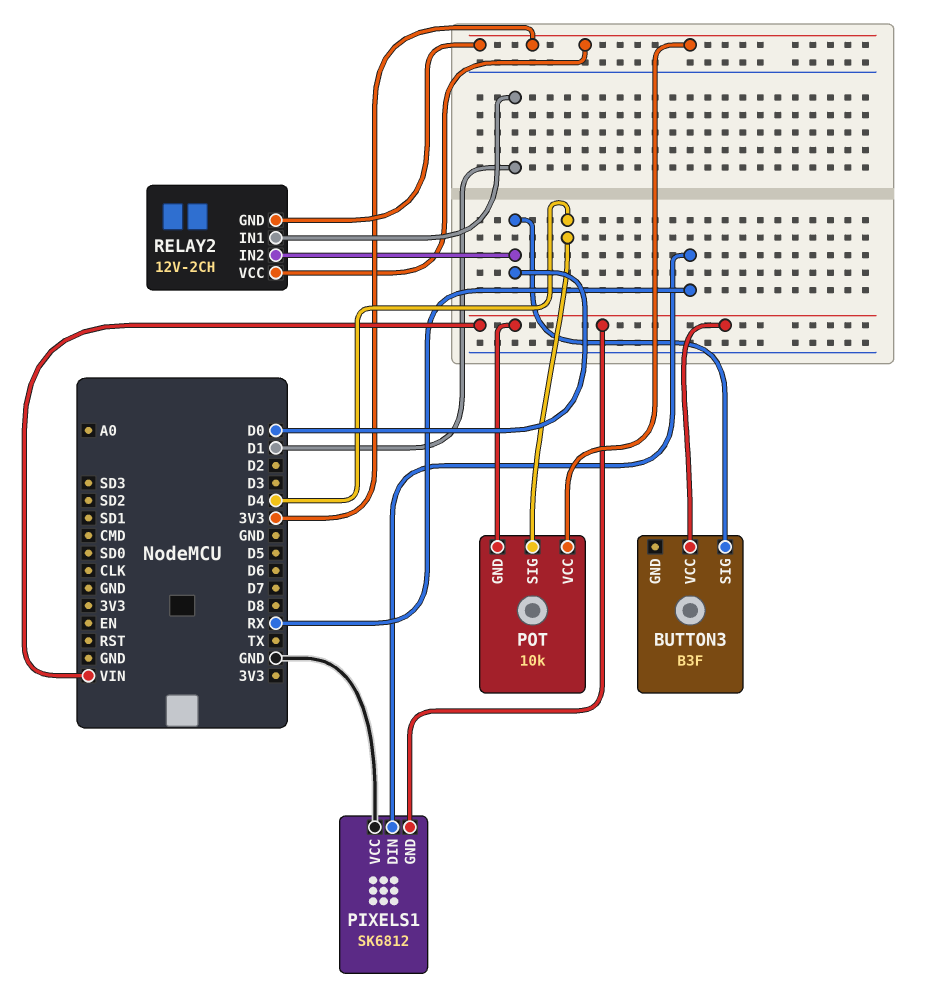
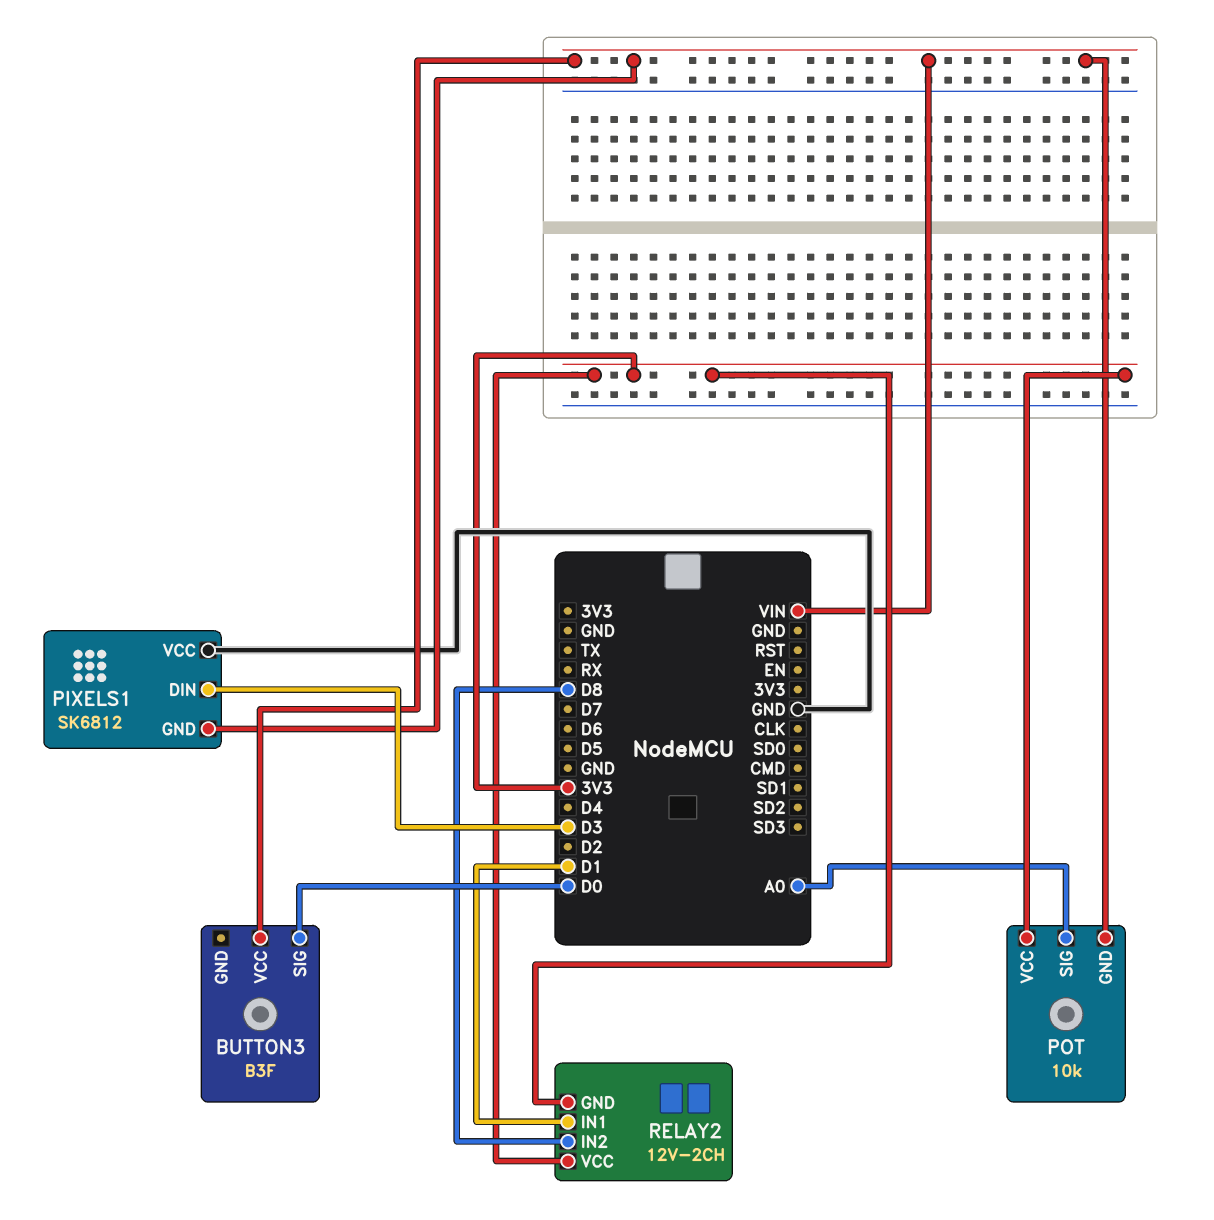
PIXELS1 pin DIN: RX -> D3
POT pin SIG: D4 -> A0
RELAY2 pin IN2: D0 -> D8

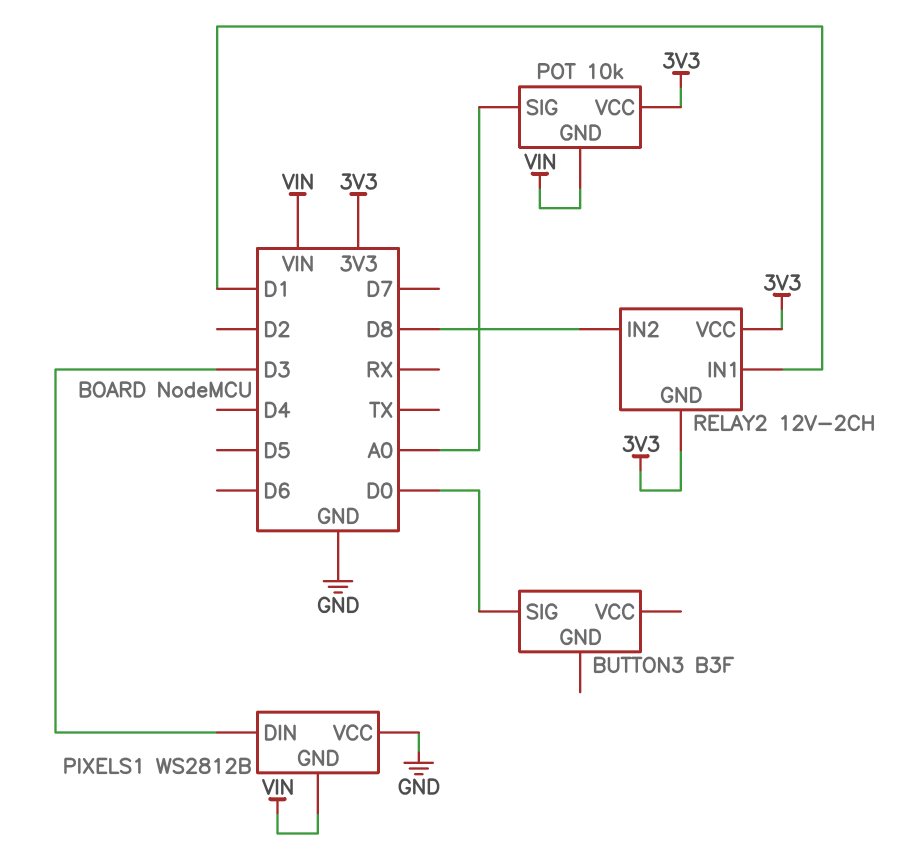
BUTTON3 pin VCC: VIN -> none
PIXELS1: SK6812 -> WS2812B

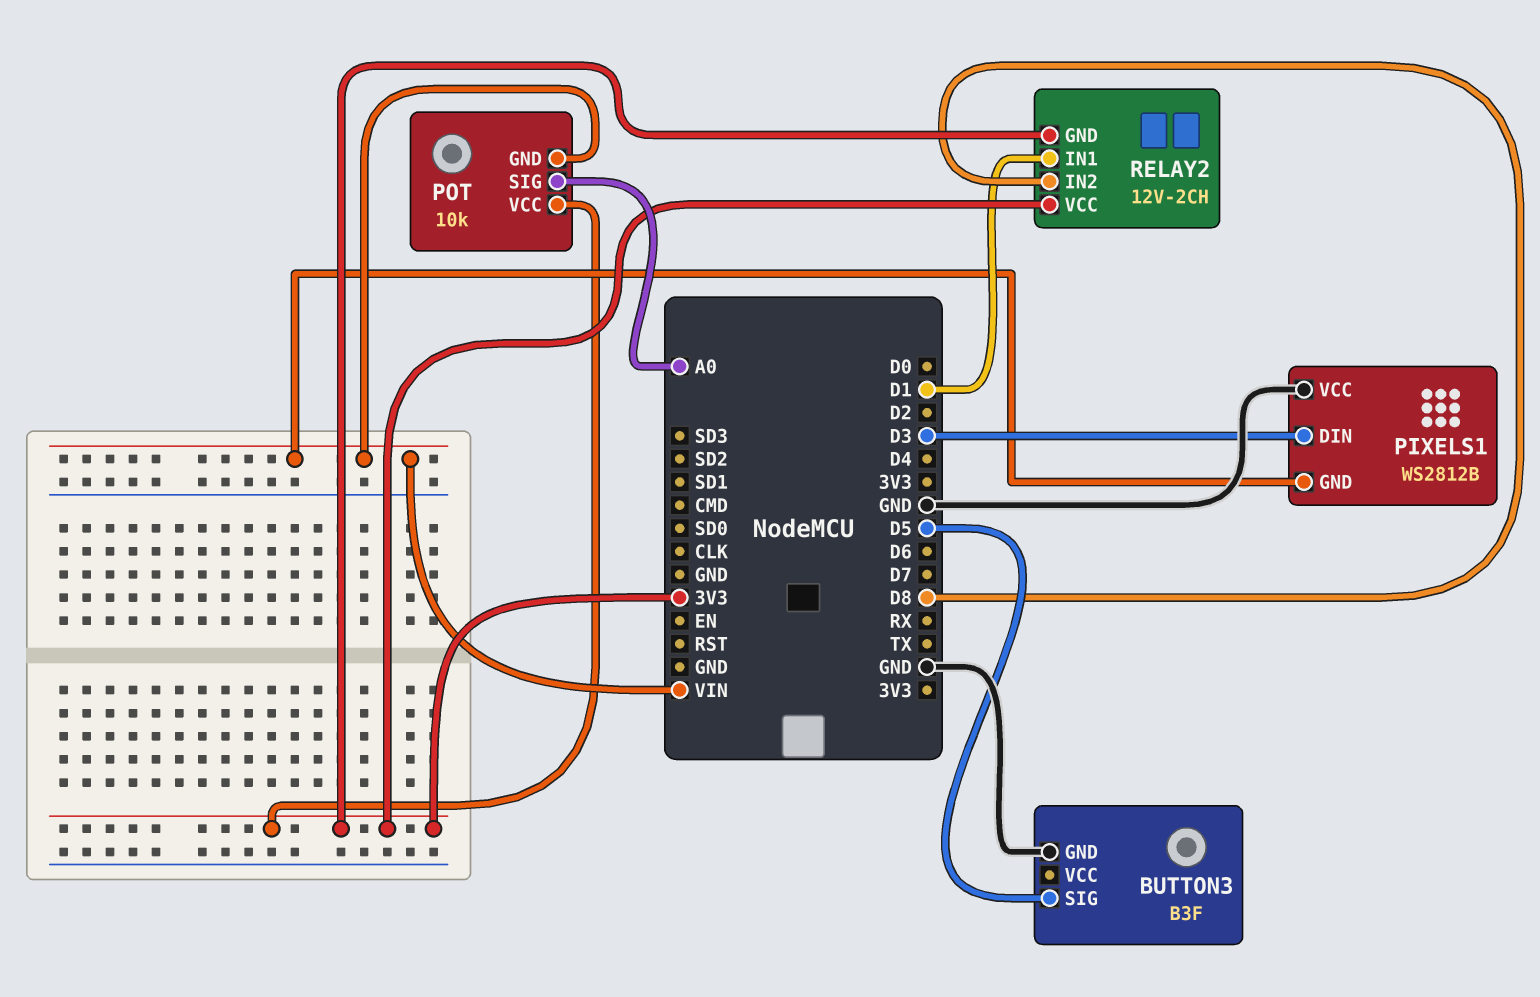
BUTTON3 pin GND: none -> GND
BUTTON3 pin SIG: D0 -> D5

